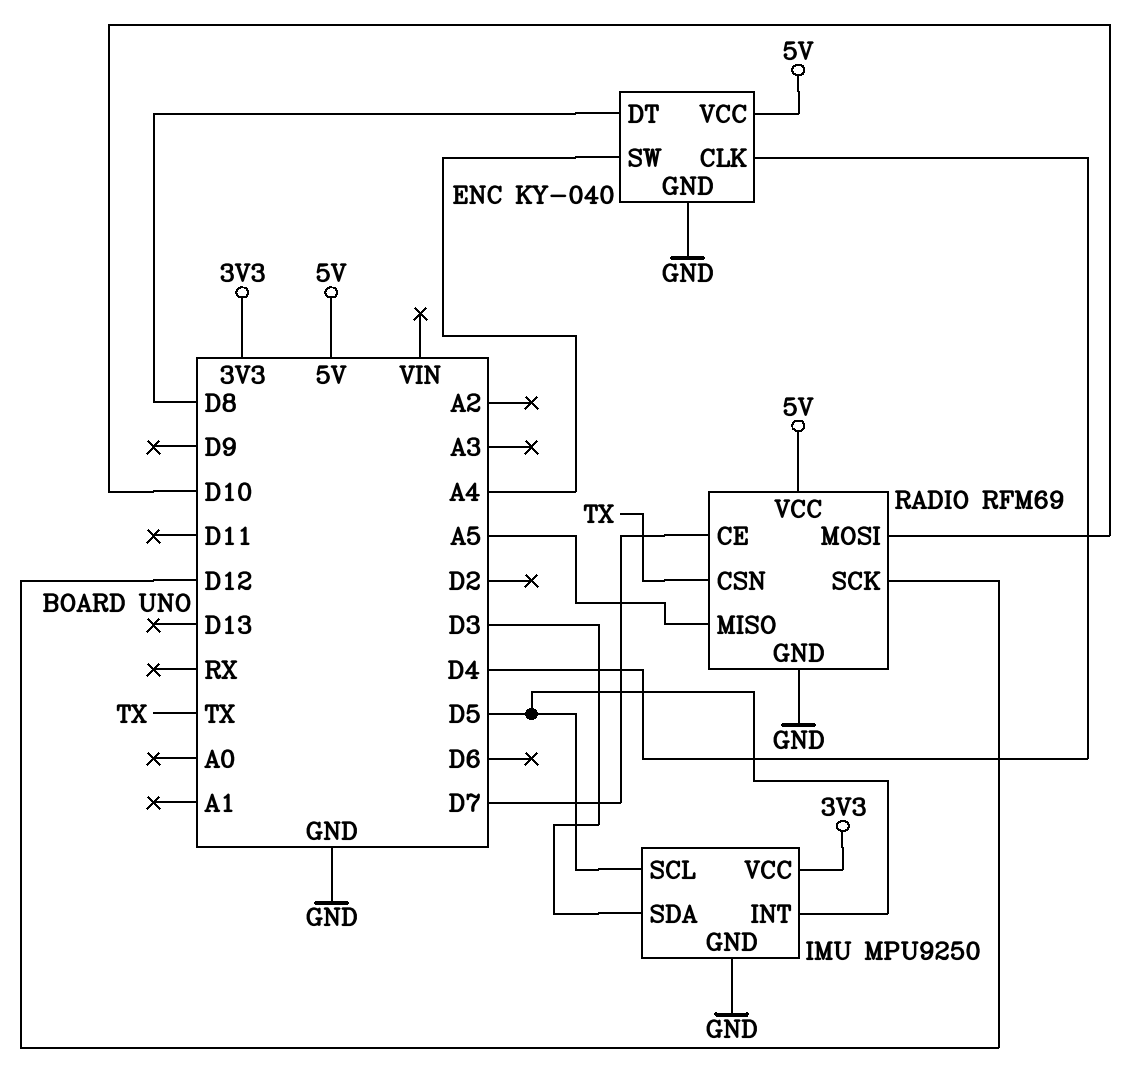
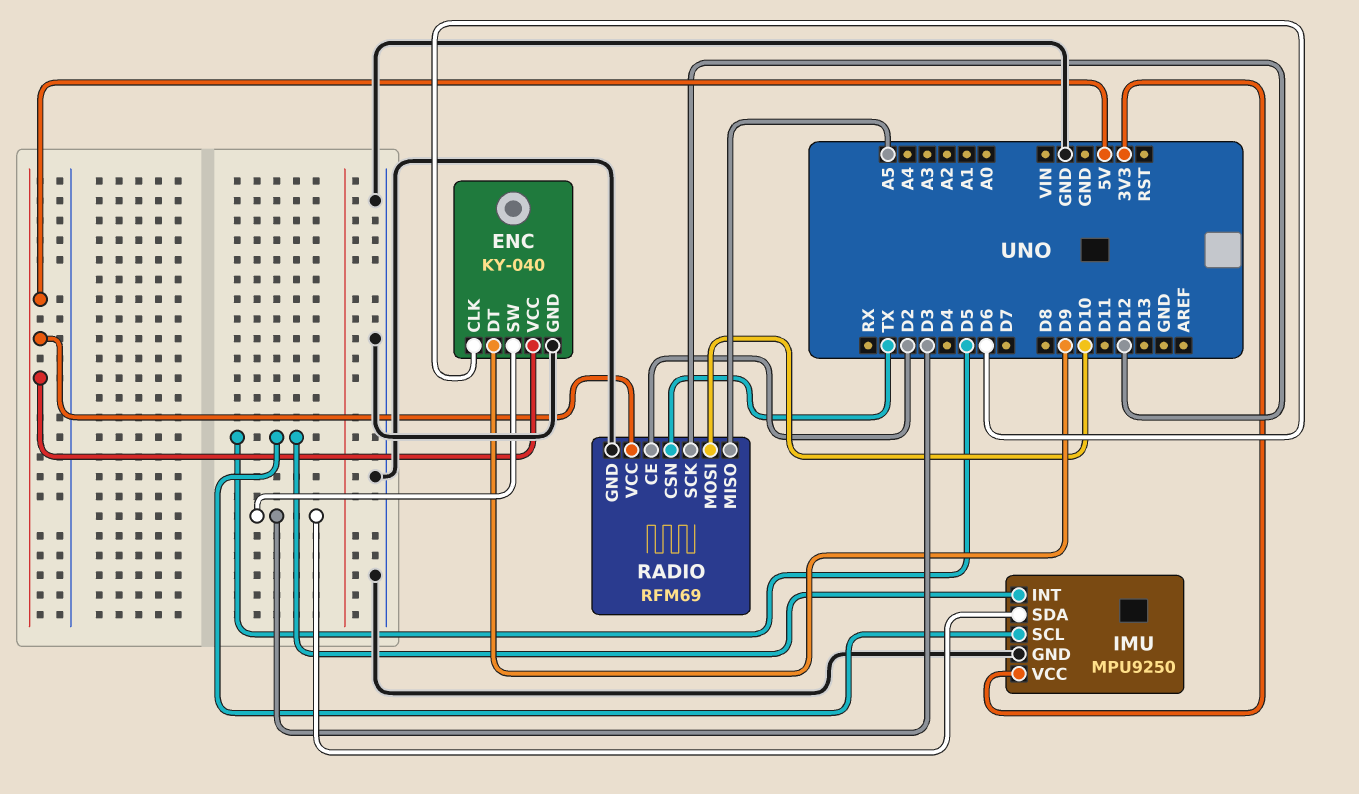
ENC pin CLK: D4 -> D6
ENC pin DT: D8 -> D9
ENC pin SW: A4 -> D3
RADIO pin CE: D7 -> D2

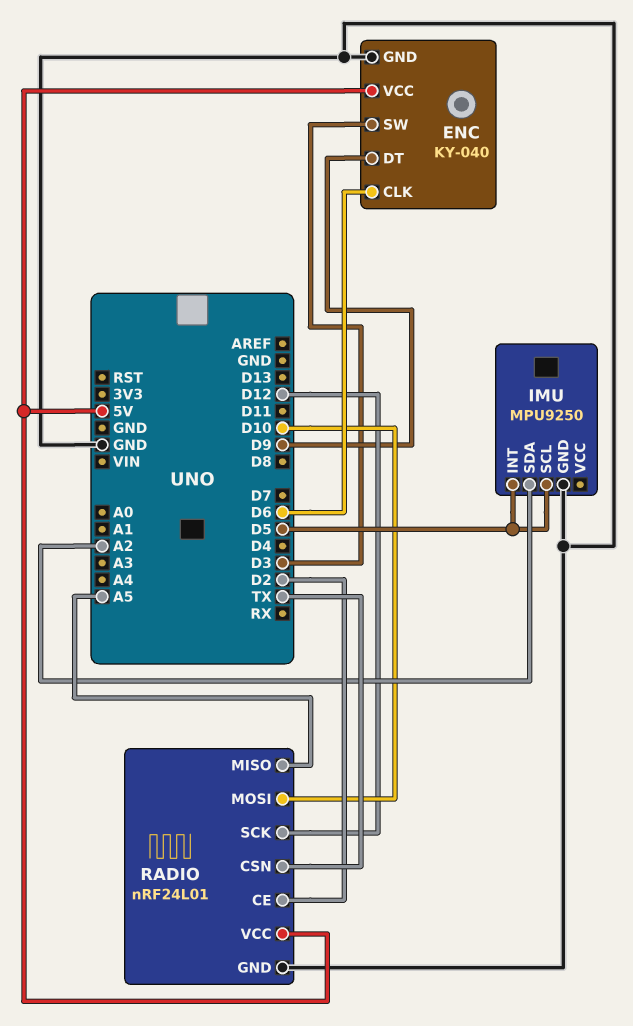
IMU pin SDA: D3 -> A2
IMU pin VCC: 3V3 -> none
RADIO: RFM69 -> nRF24L01

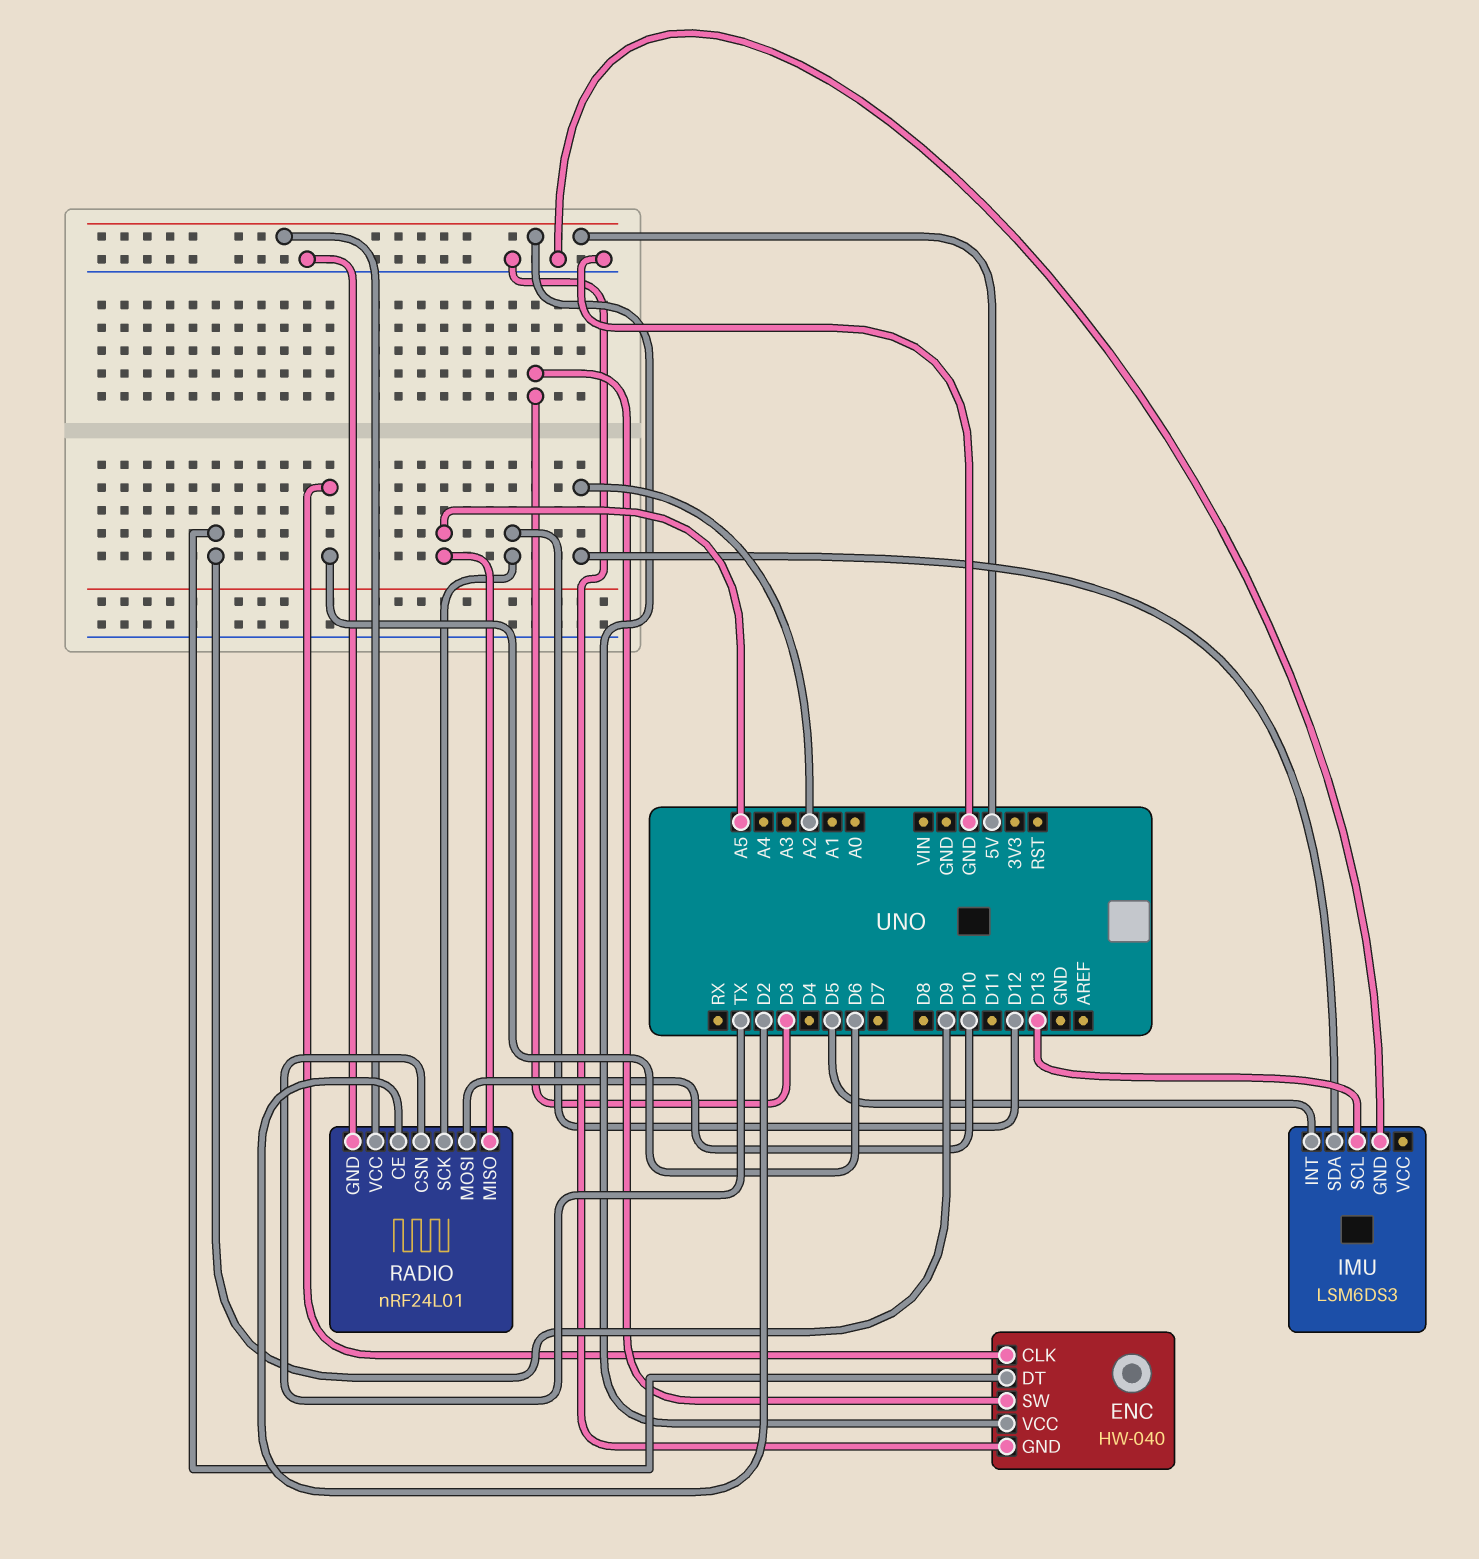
ENC: KY-040 -> HW-040
IMU: MPU9250 -> LSM6DS3
IMU pin SCL: D5 -> D13

